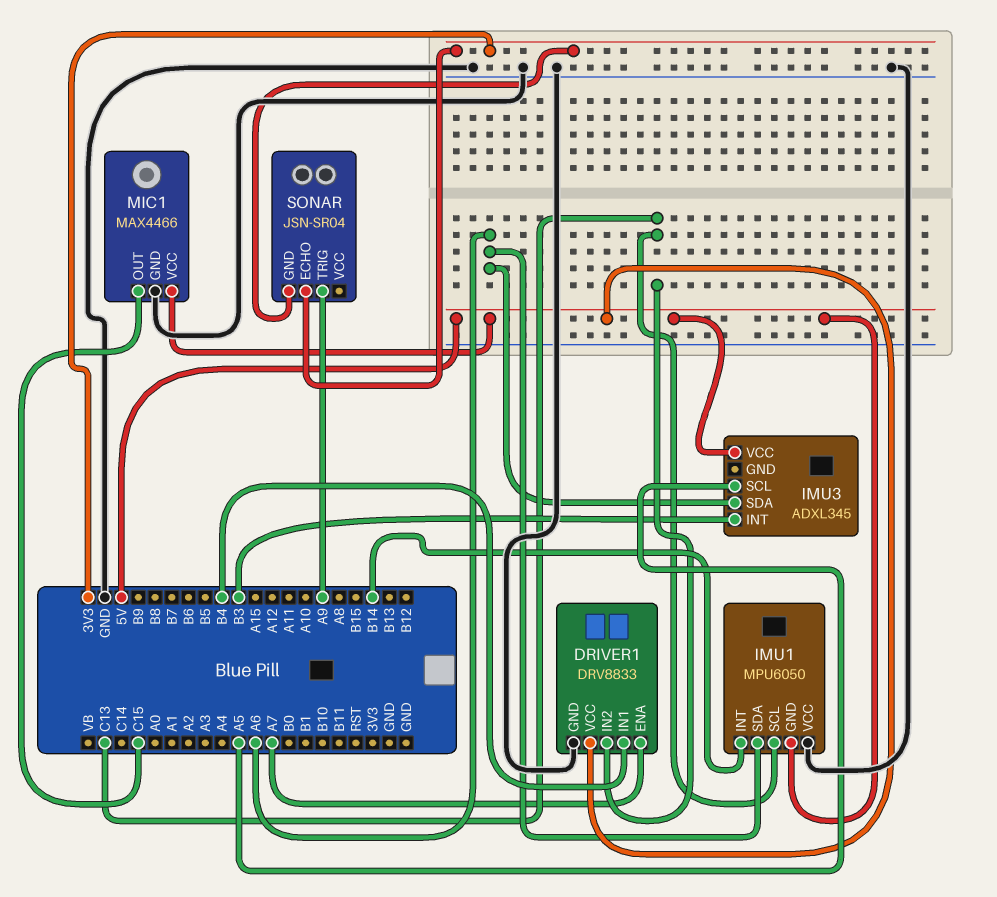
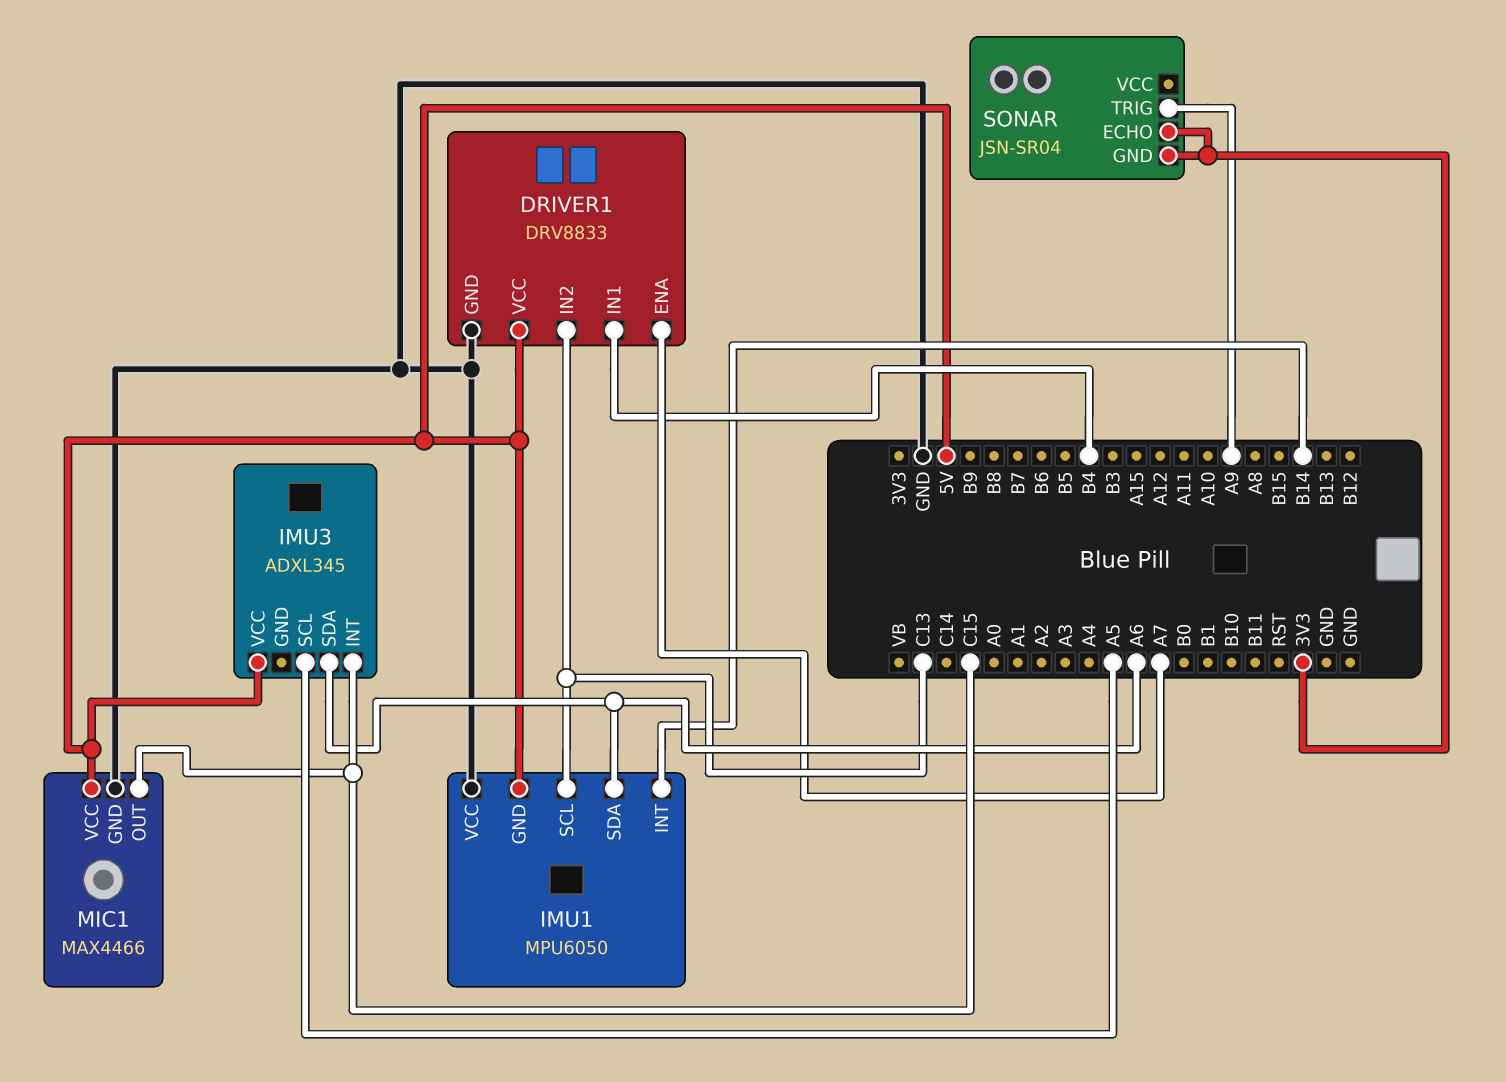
IMU3 pin INT: B3 -> C15

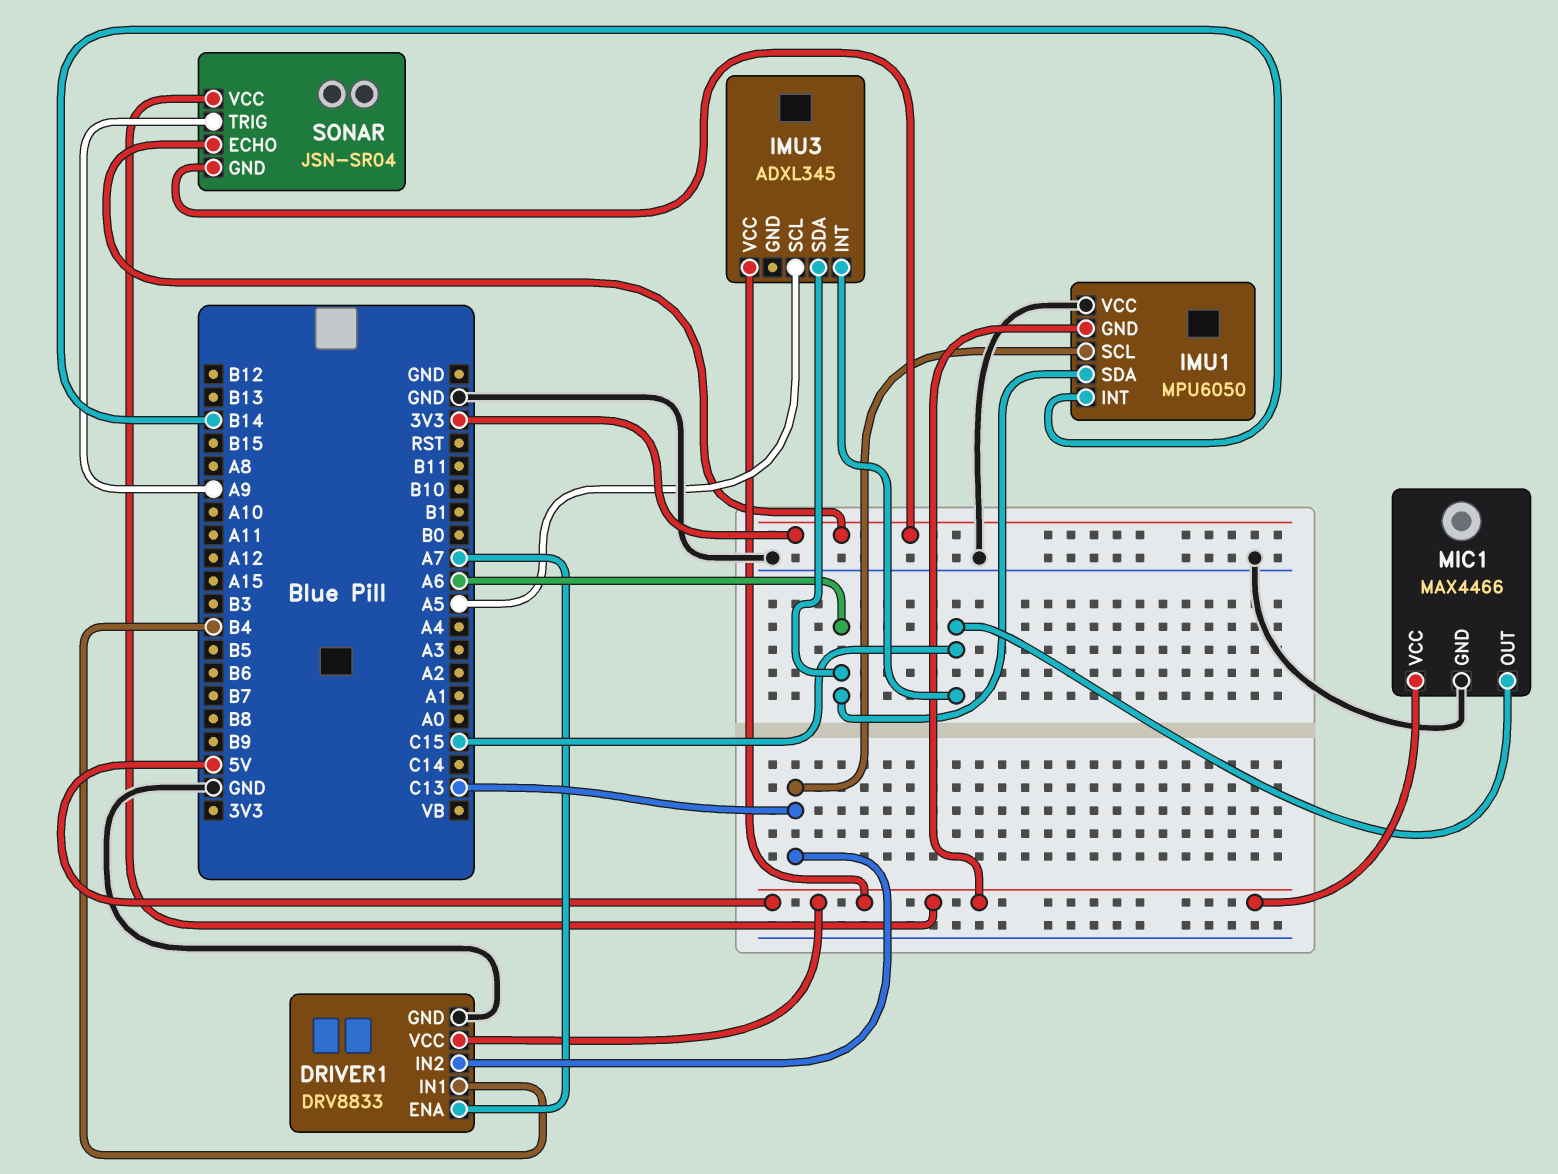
SONAR pin VCC: none -> 5V

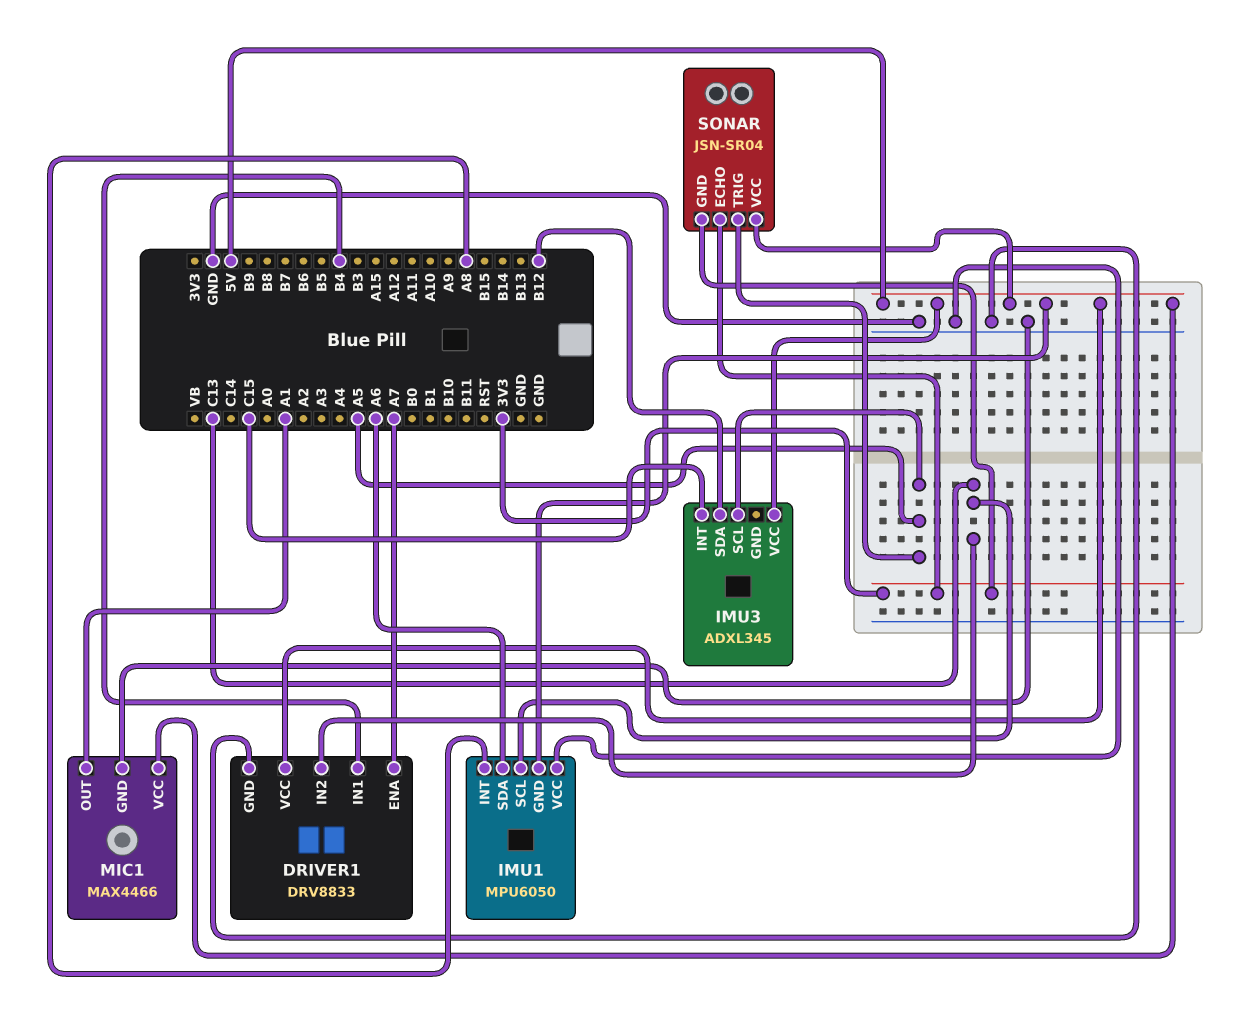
IMU1 pin INT: B14 -> A8
IMU3 pin SDA: A6 -> B12
MIC1 pin OUT: C15 -> A1
SONAR pin TRIG: A9 -> A5

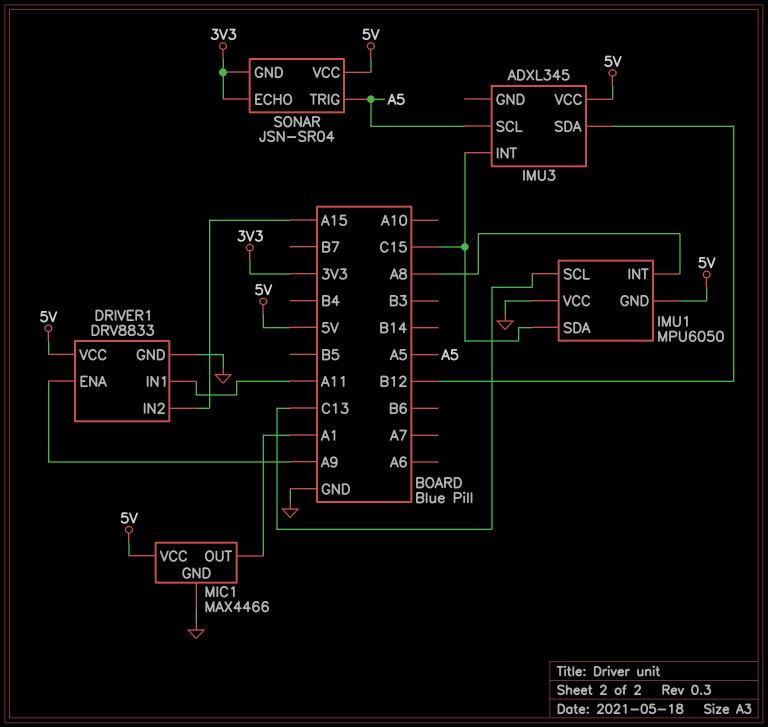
DRIVER1 pin ENA: A7 -> A9
DRIVER1 pin IN1: B4 -> A11
DRIVER1 pin IN2: C13 -> A15
IMU1 pin SDA: A6 -> C15

